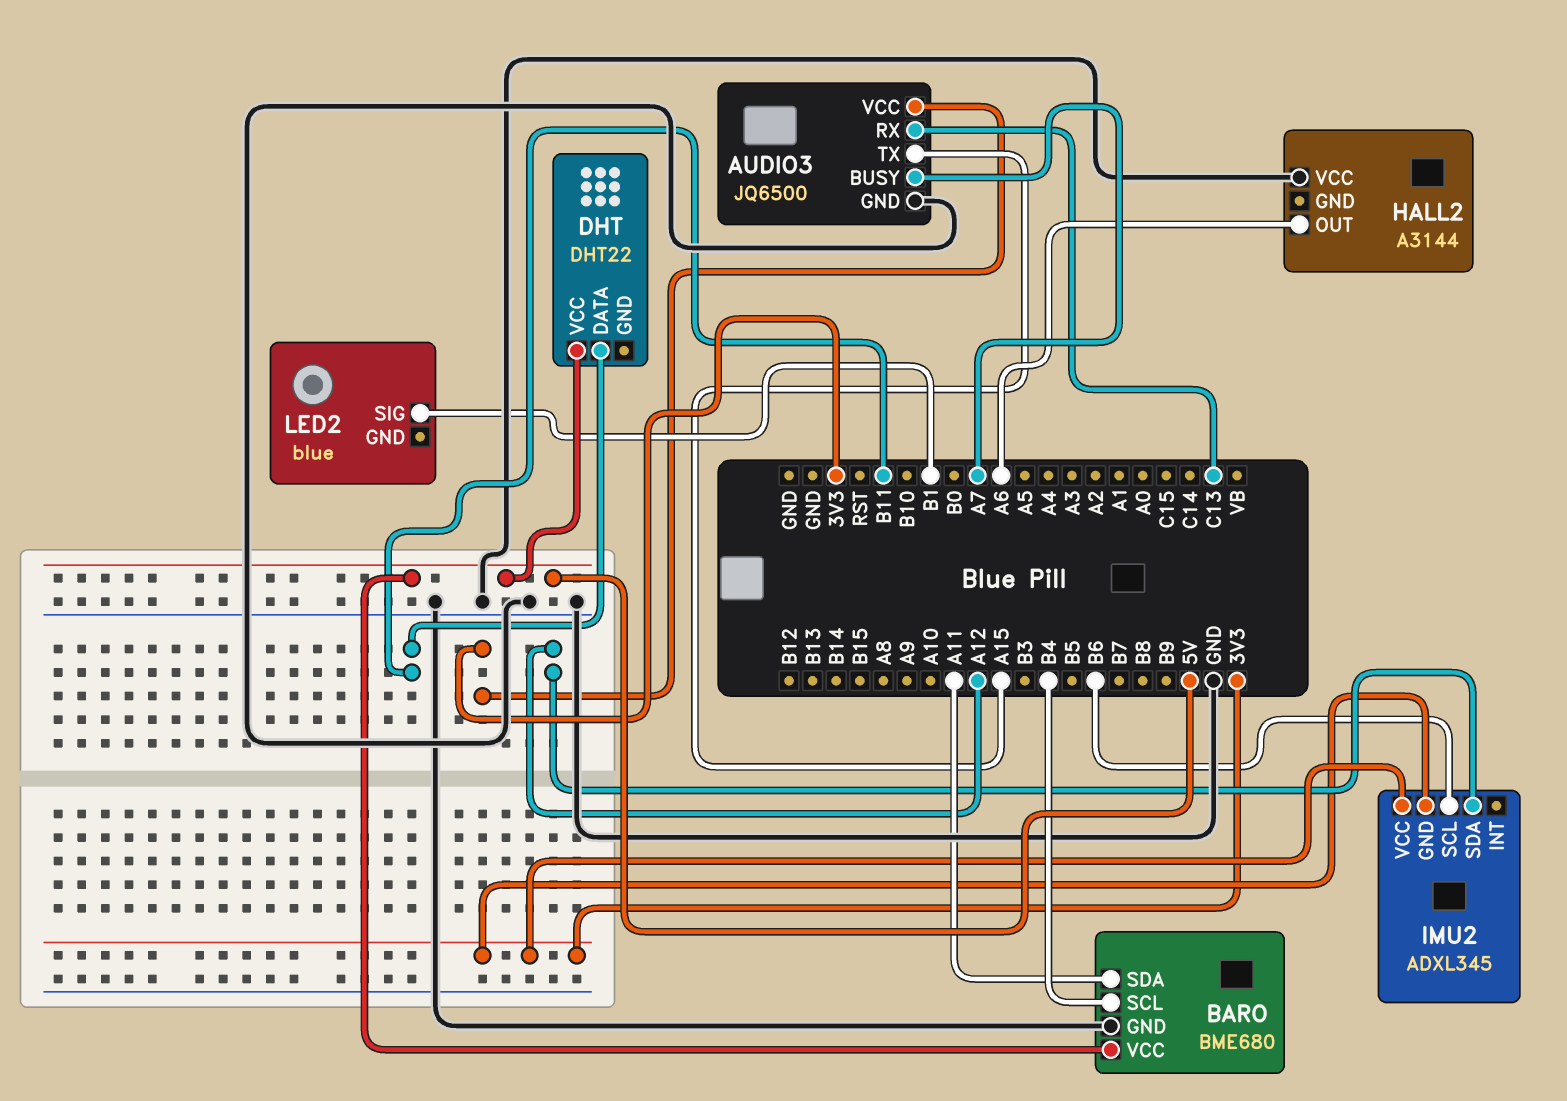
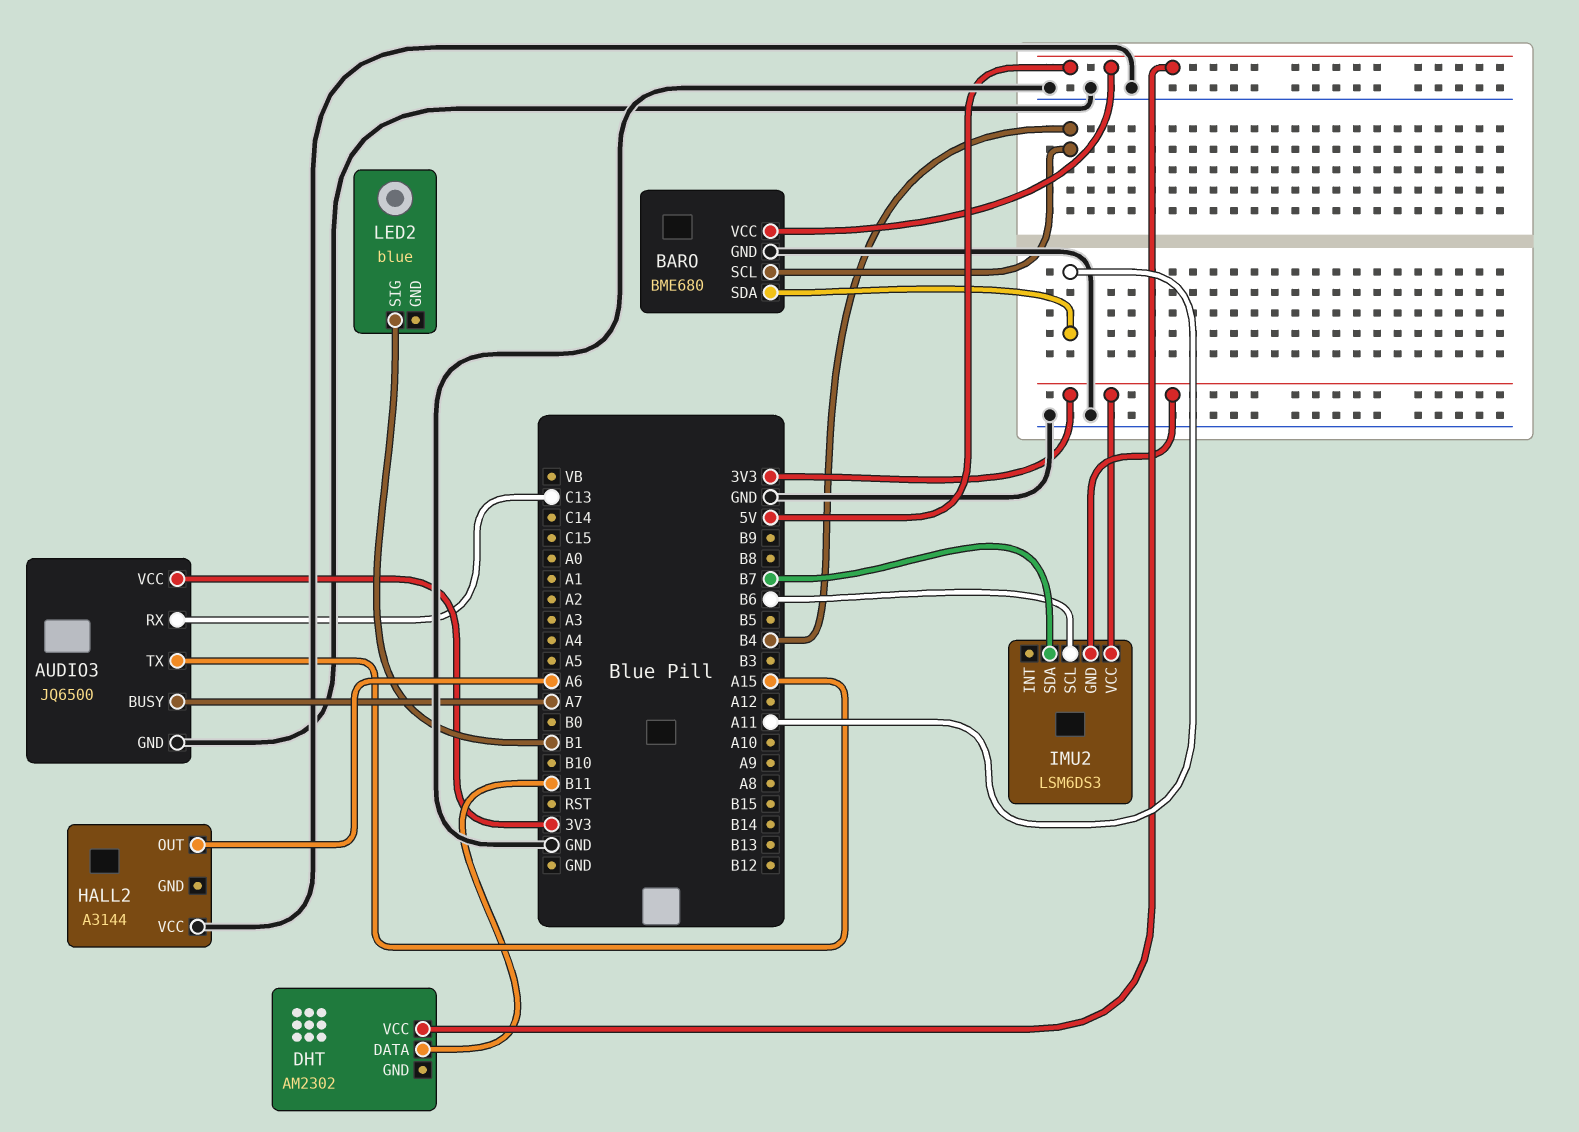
DHT: DHT22 -> AM2302
IMU2: ADXL345 -> LSM6DS3
IMU2 pin SDA: A12 -> B7

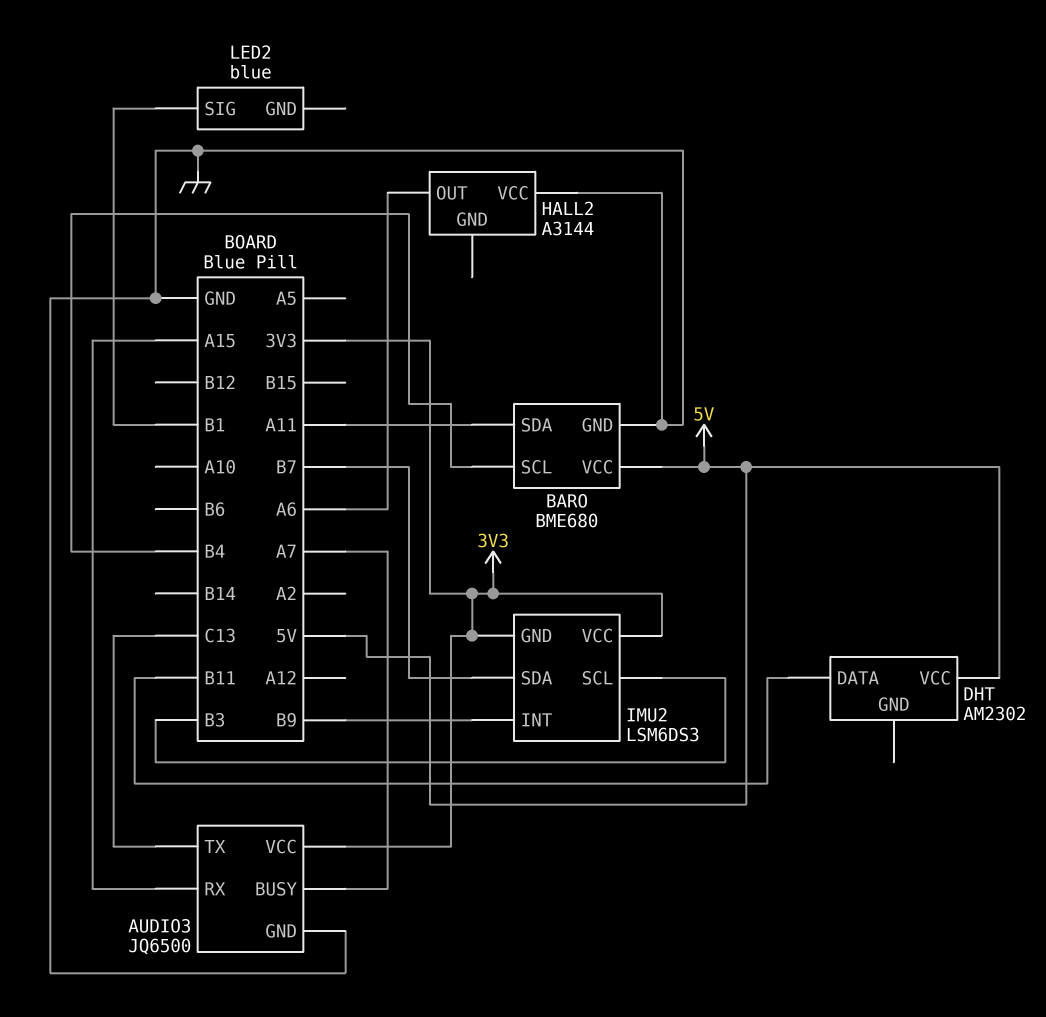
AUDIO3 pin RX: C13 -> A15
AUDIO3 pin TX: A15 -> C13
IMU2 pin INT: none -> B9
IMU2 pin SCL: B6 -> B3

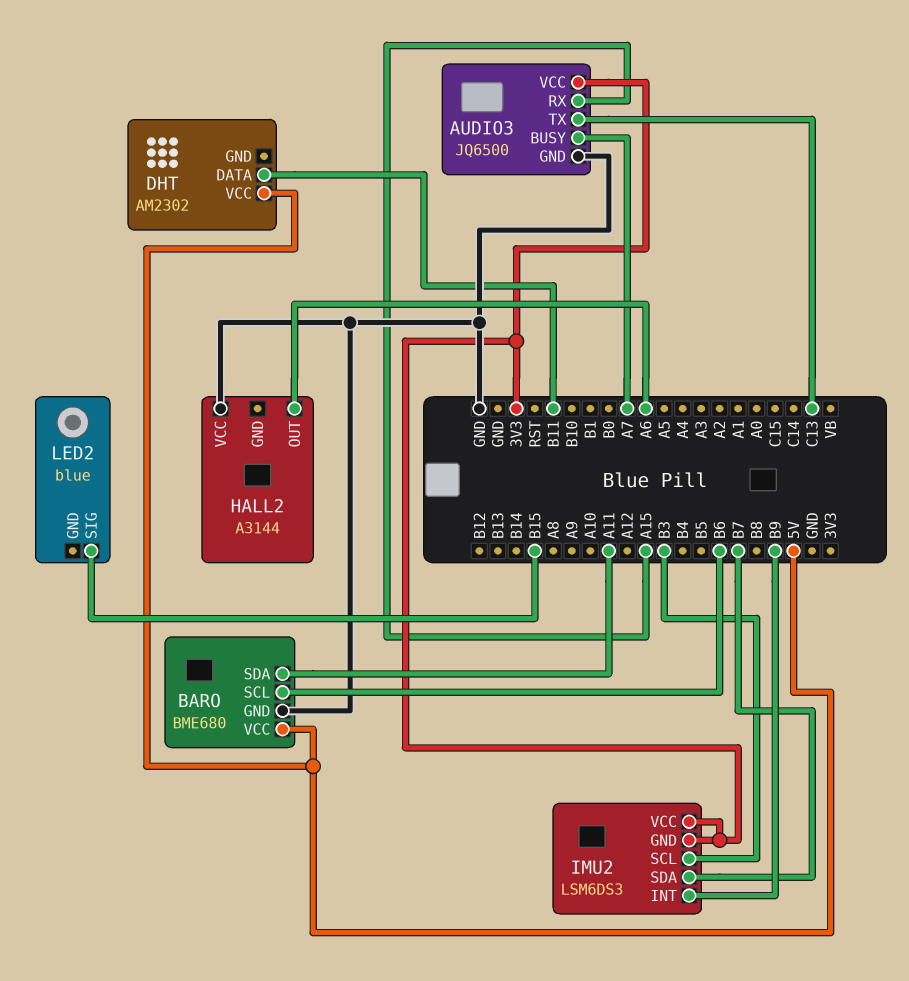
BARO pin SCL: B4 -> B6
LED2 pin SIG: B1 -> B15

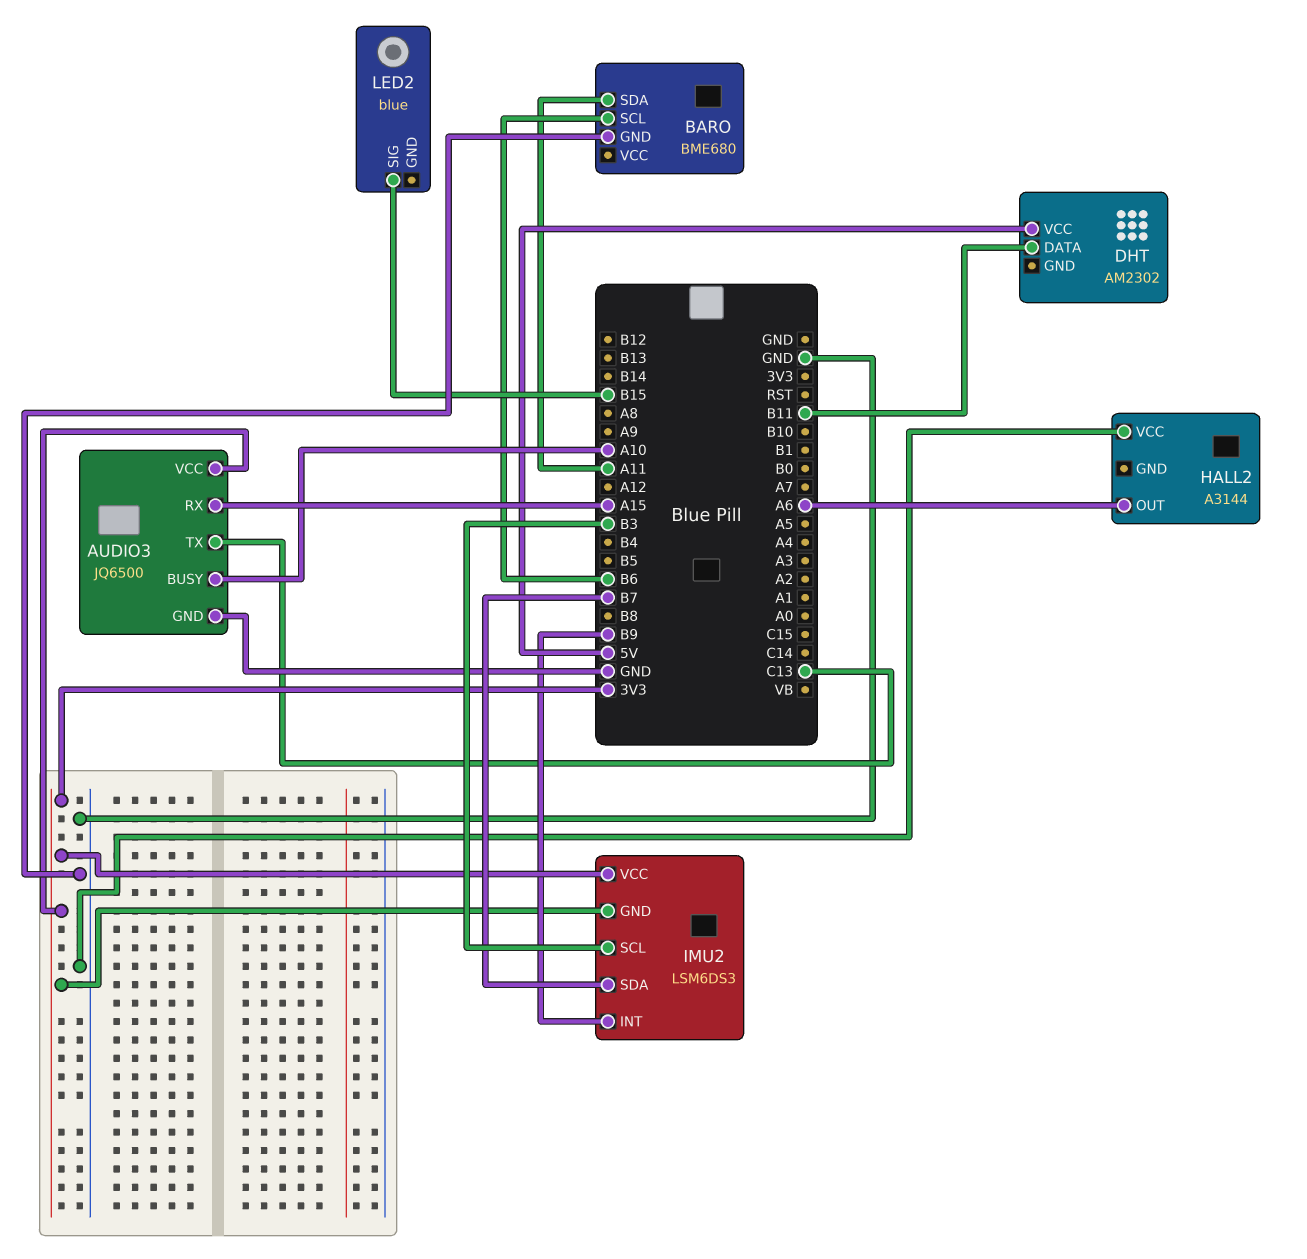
AUDIO3 pin BUSY: A7 -> A10
BARO pin VCC: 5V -> none

